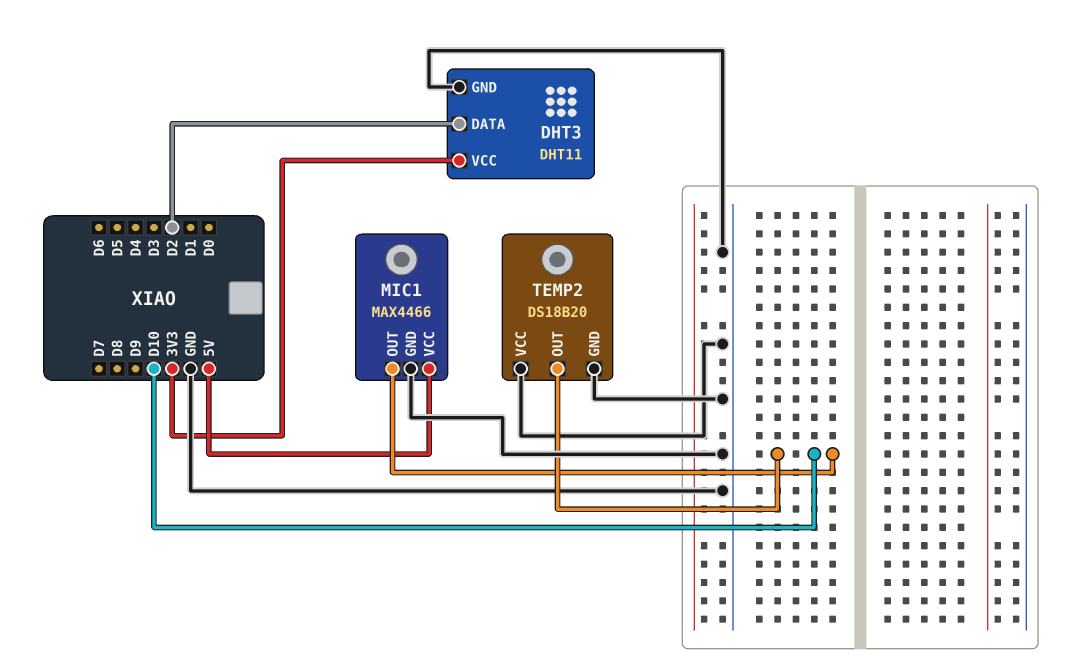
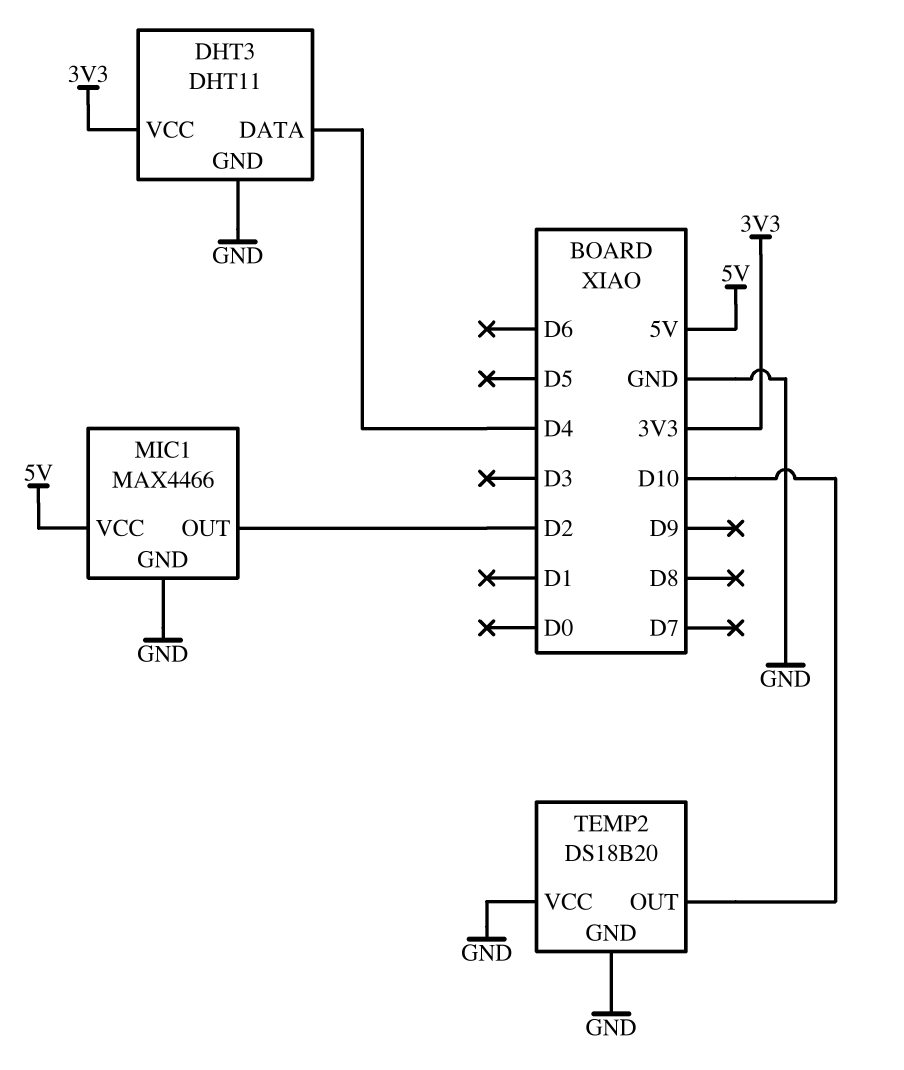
DHT3 pin DATA: D2 -> D4
MIC1 pin OUT: D10 -> D2

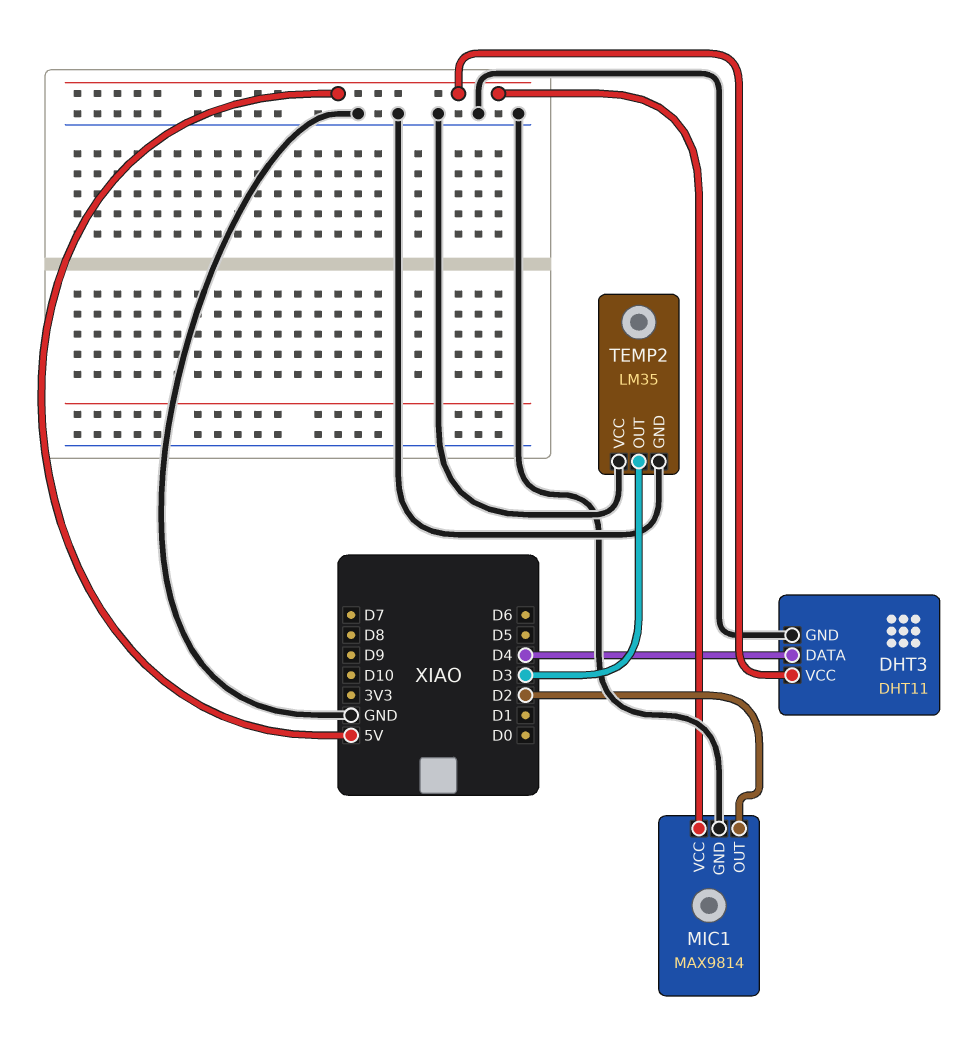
DHT3 pin VCC: 3V3 -> 5V
MIC1: MAX4466 -> MAX9814
TEMP2: DS18B20 -> LM35
TEMP2 pin OUT: D10 -> D3

